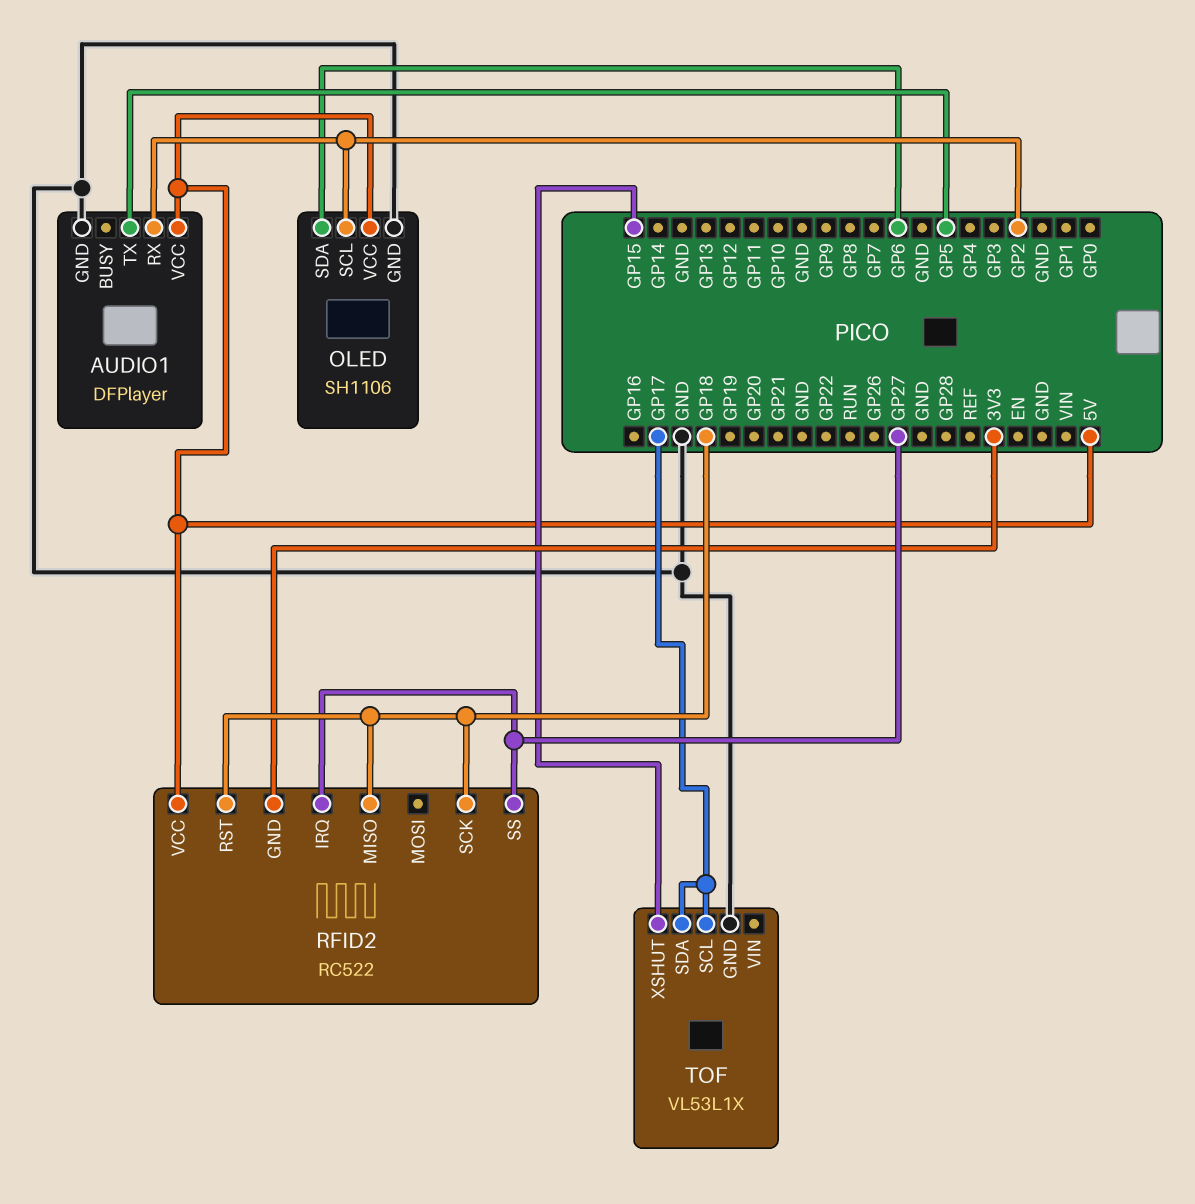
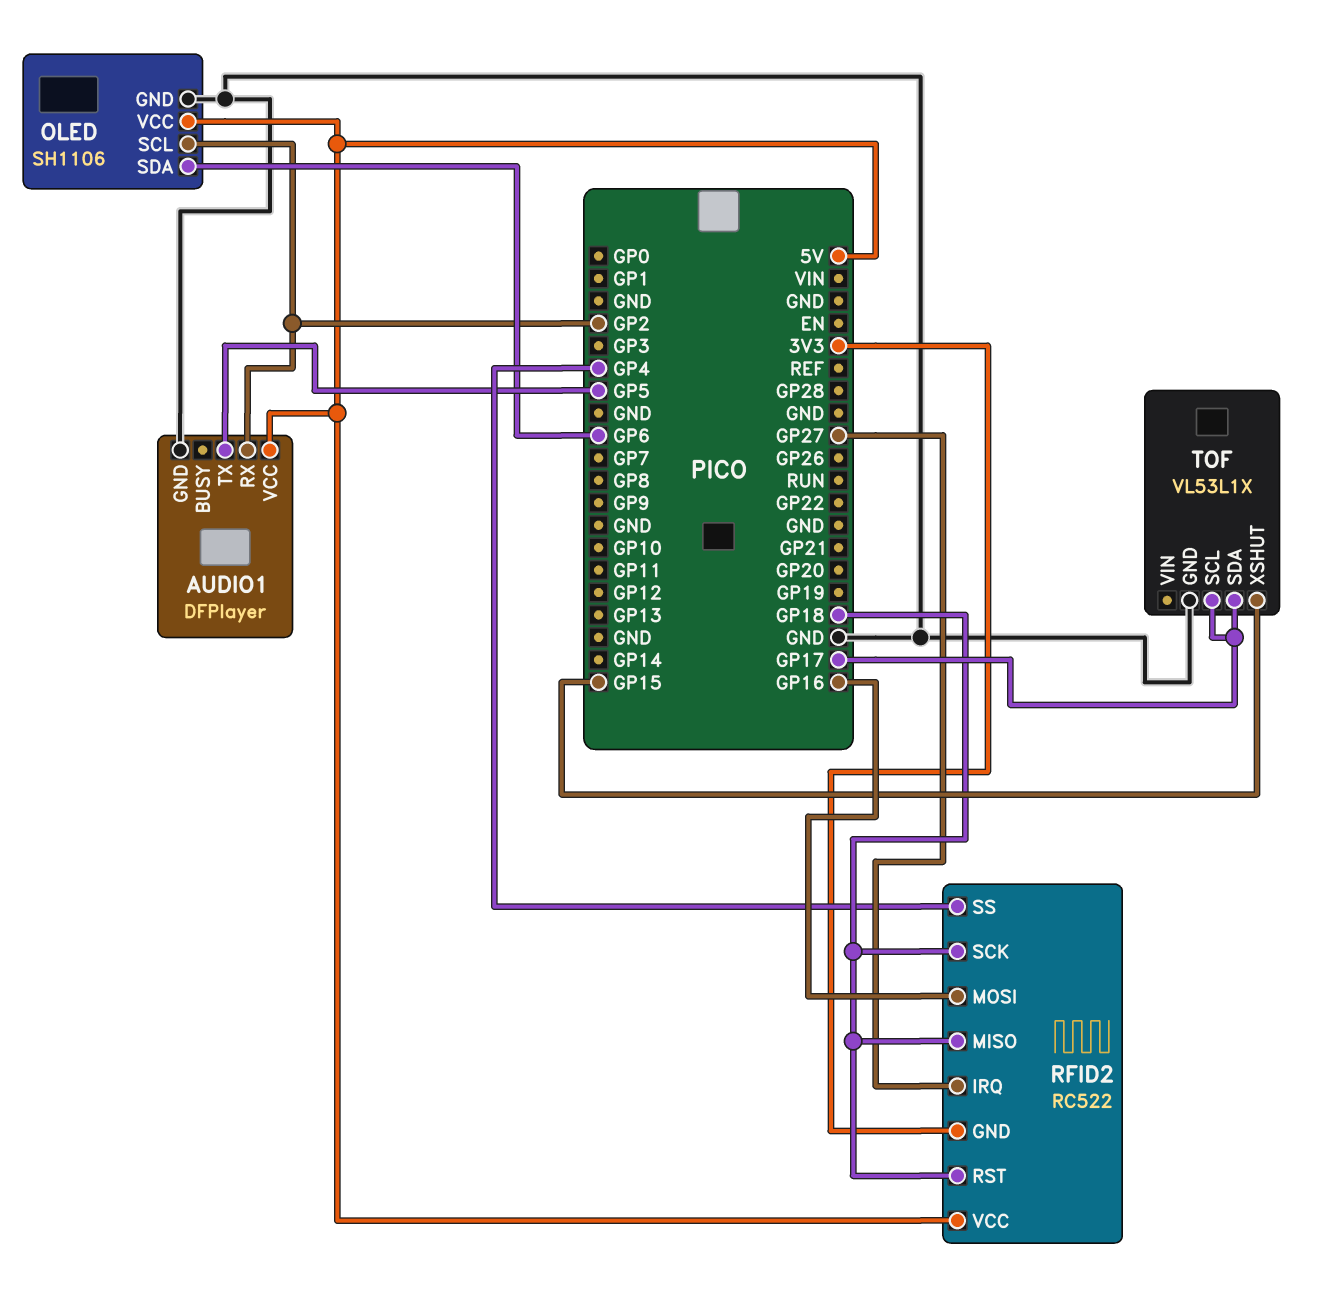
RFID2 pin MOSI: none -> GP16
RFID2 pin SS: GP27 -> GP4

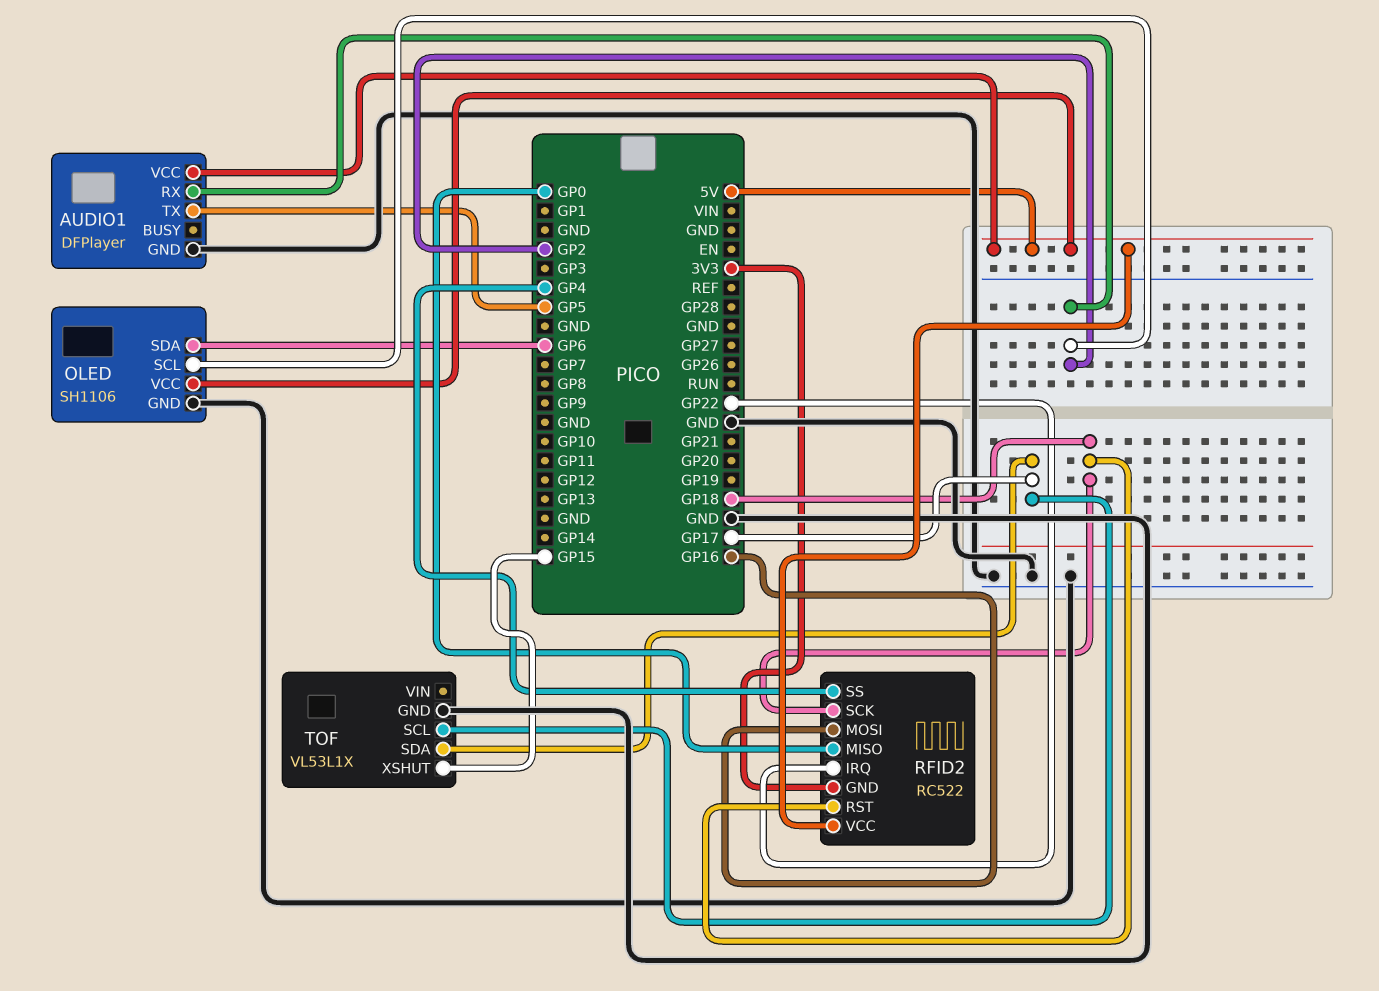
RFID2 pin IRQ: GP27 -> GP22
RFID2 pin MISO: GP18 -> GP0

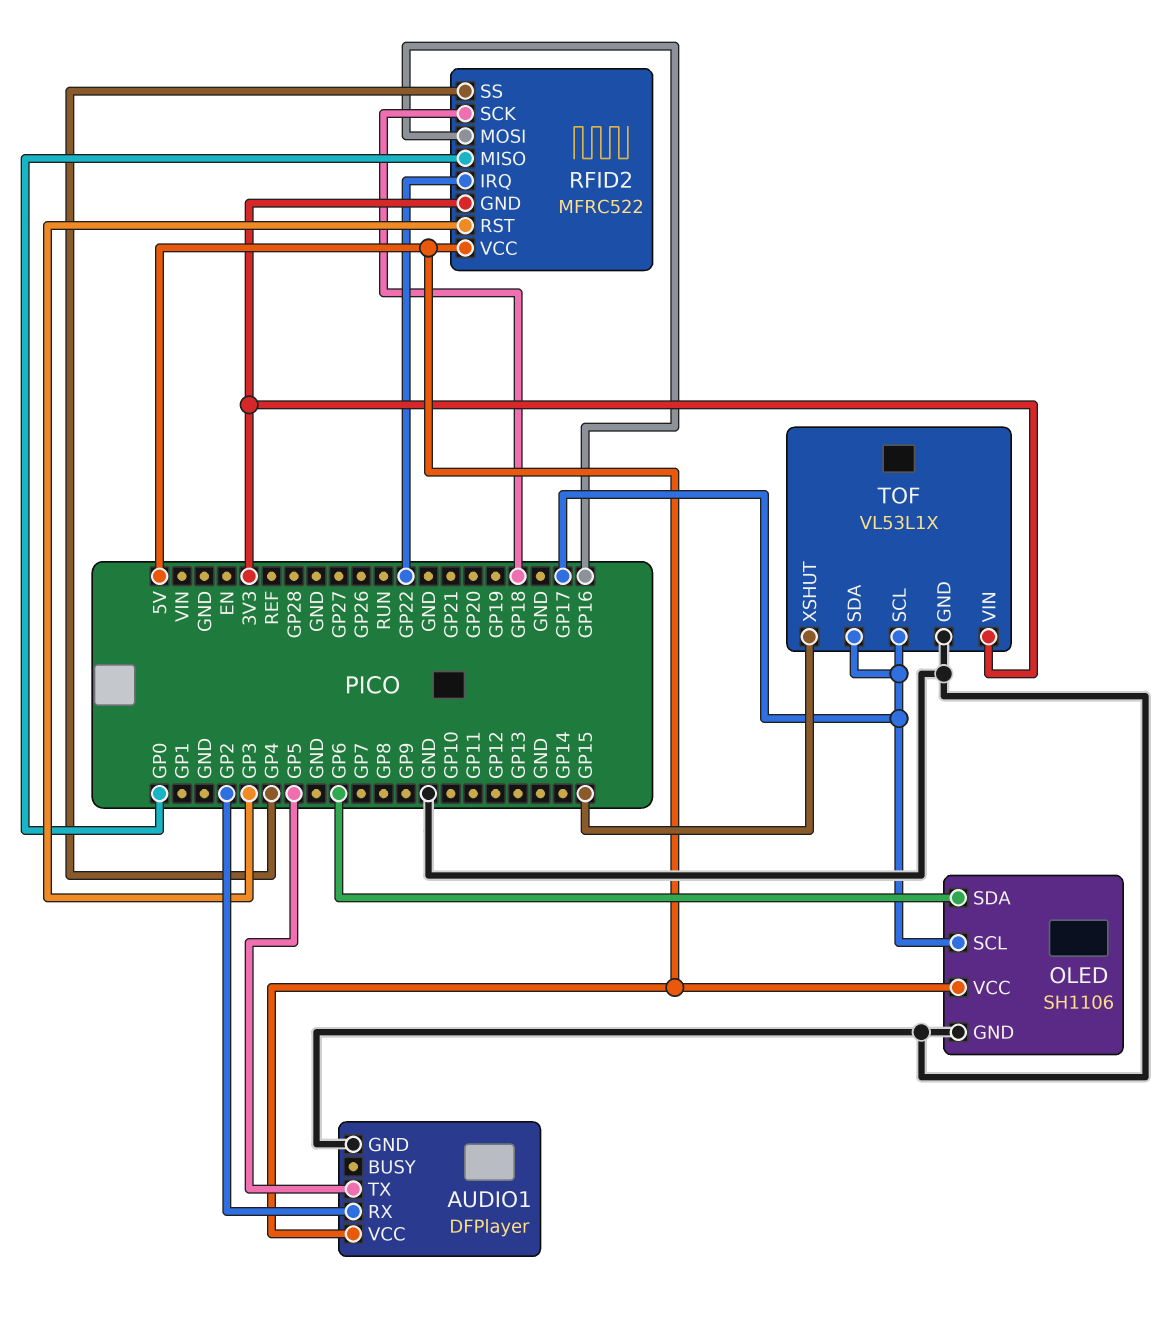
OLED pin SCL: GP2 -> GP17
RFID2: RC522 -> MFRC522
RFID2 pin RST: GP18 -> GP3
TOF pin VIN: none -> 3V3

